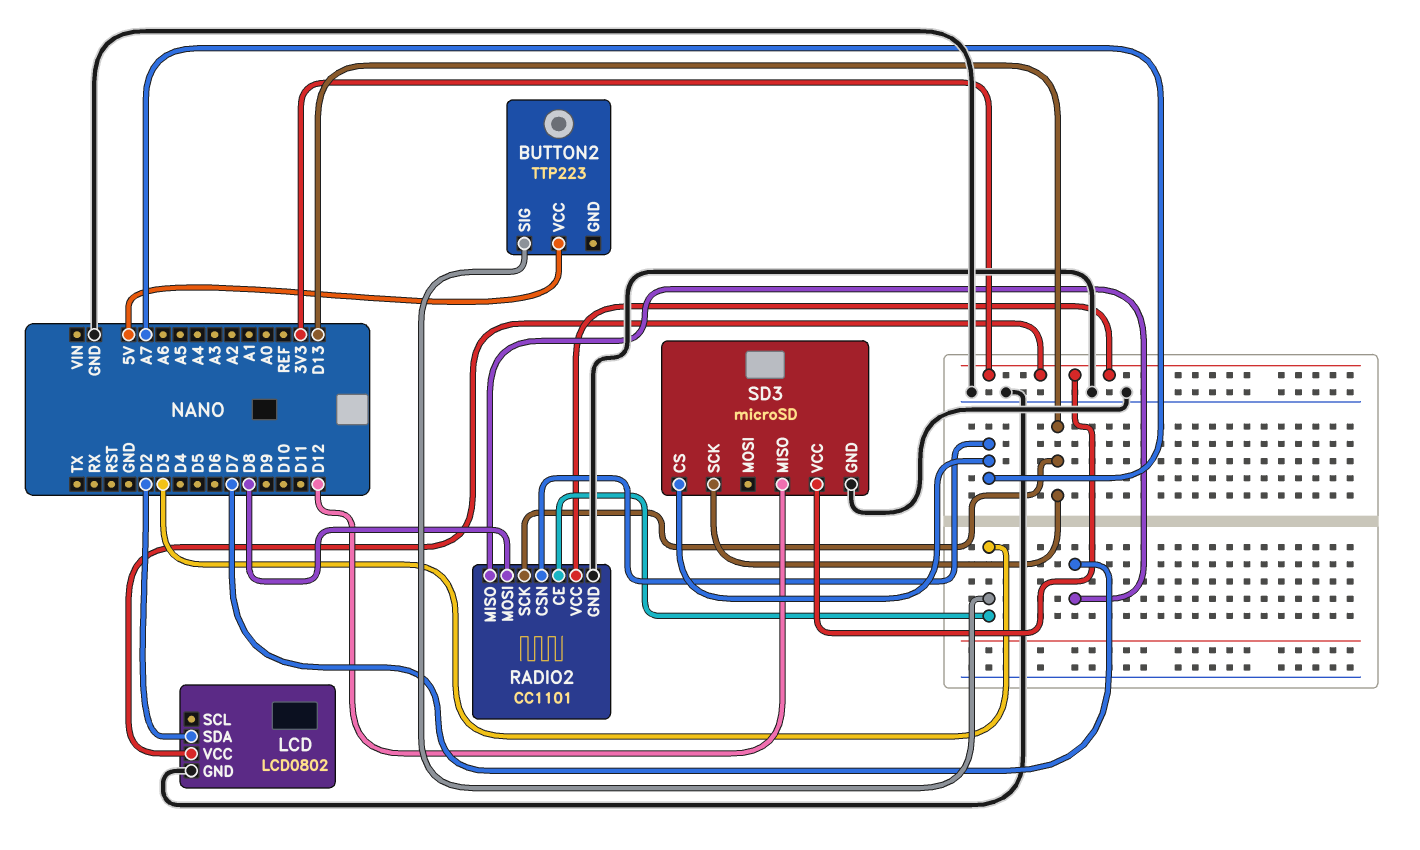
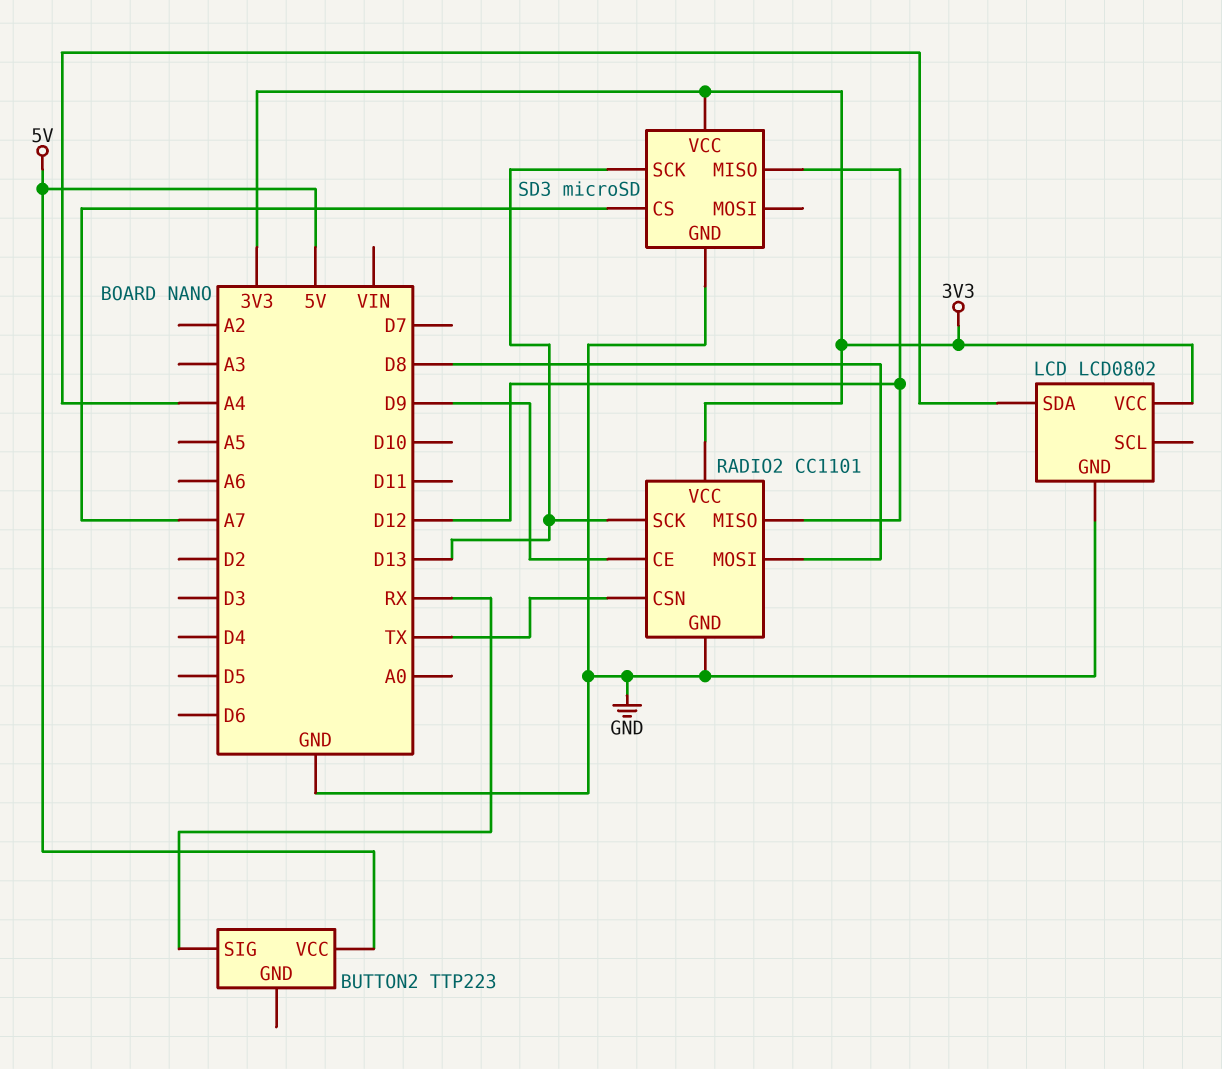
BUTTON2 pin SIG: D3 -> RX
LCD pin SDA: D2 -> A4
RADIO2 pin CE: D3 -> D9
RADIO2 pin CSN: A7 -> TX
RADIO2 pin MISO: D7 -> D12

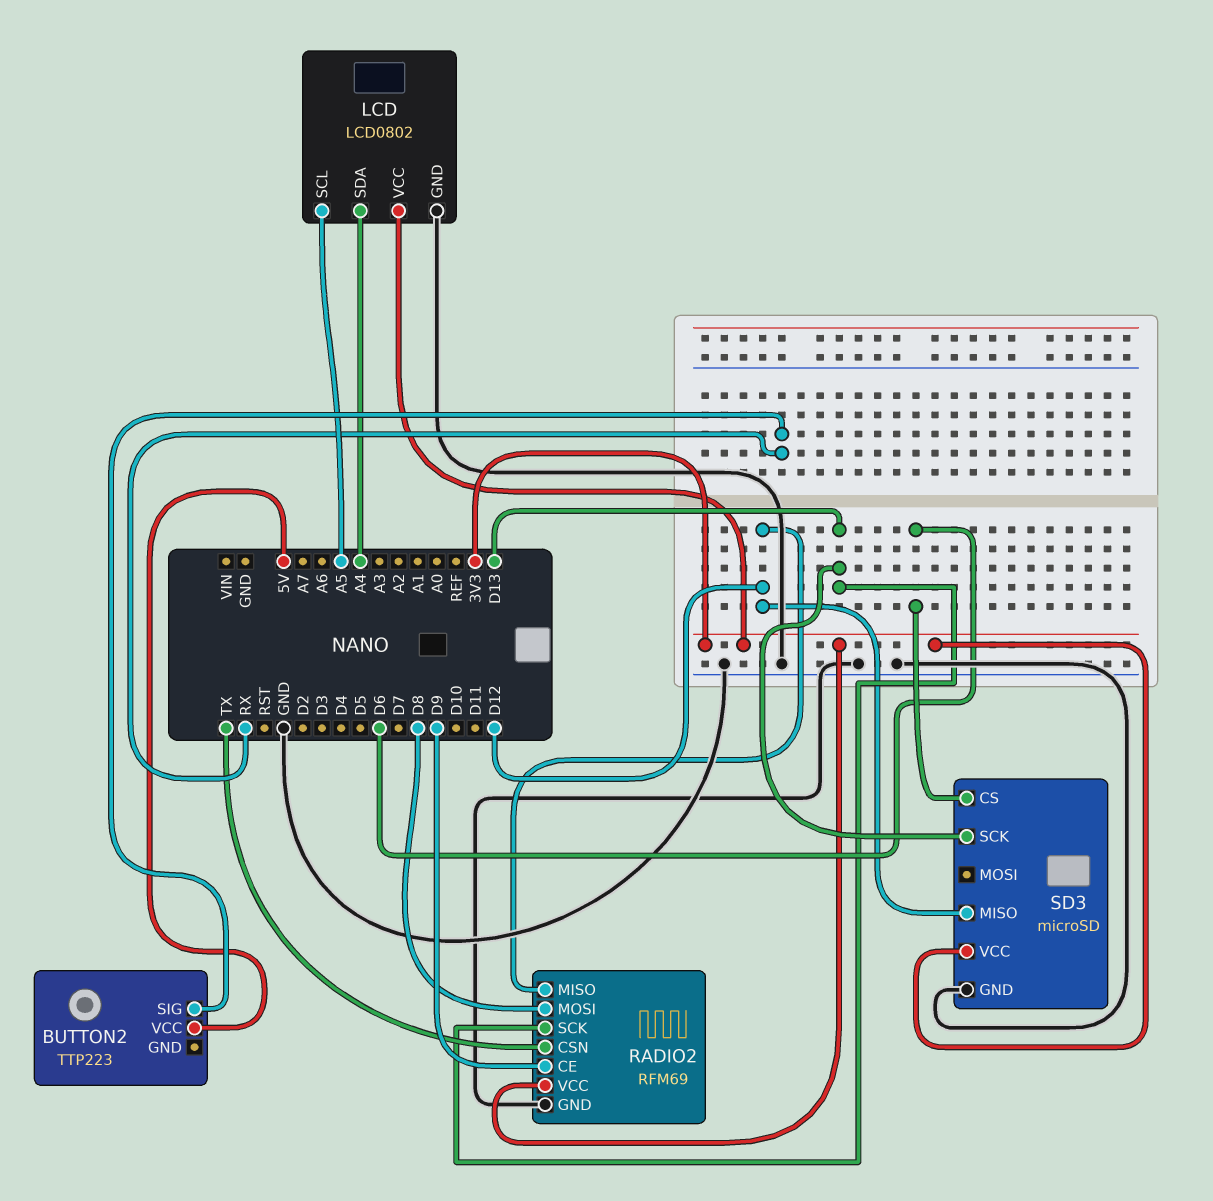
LCD pin SCL: none -> A5
RADIO2: CC1101 -> RFM69
SD3 pin CS: A7 -> D6

